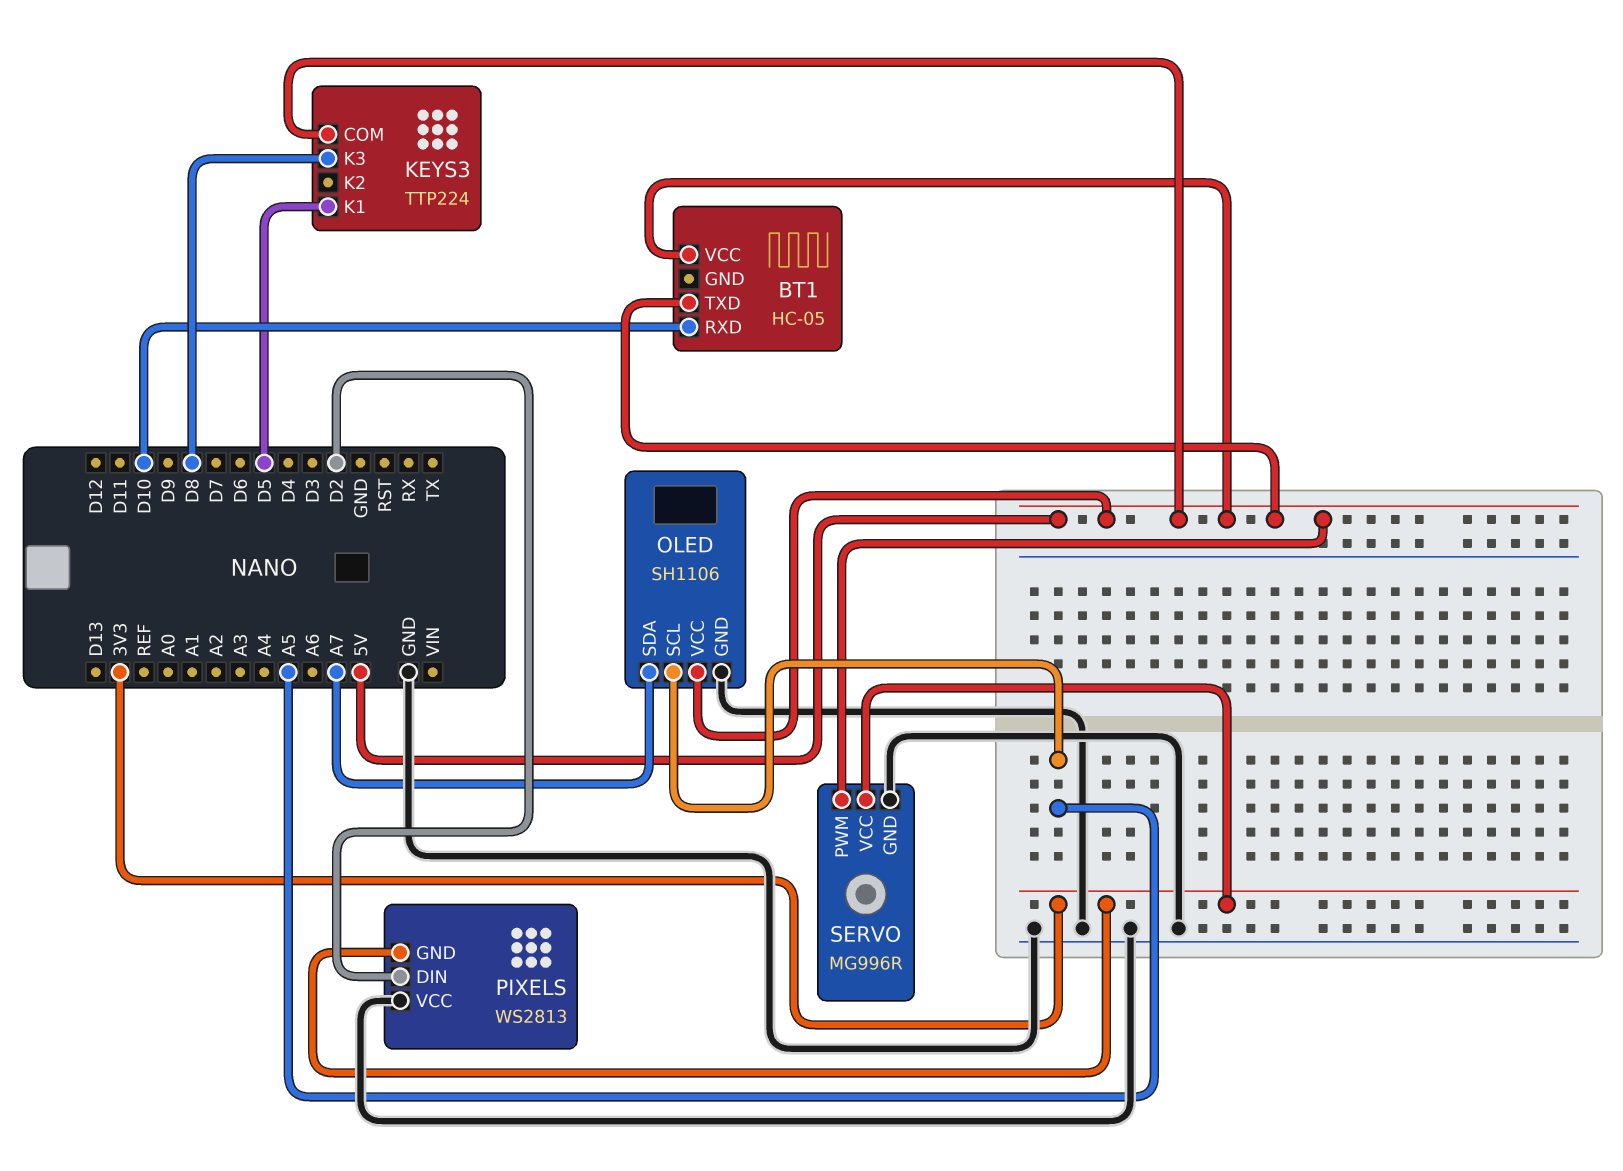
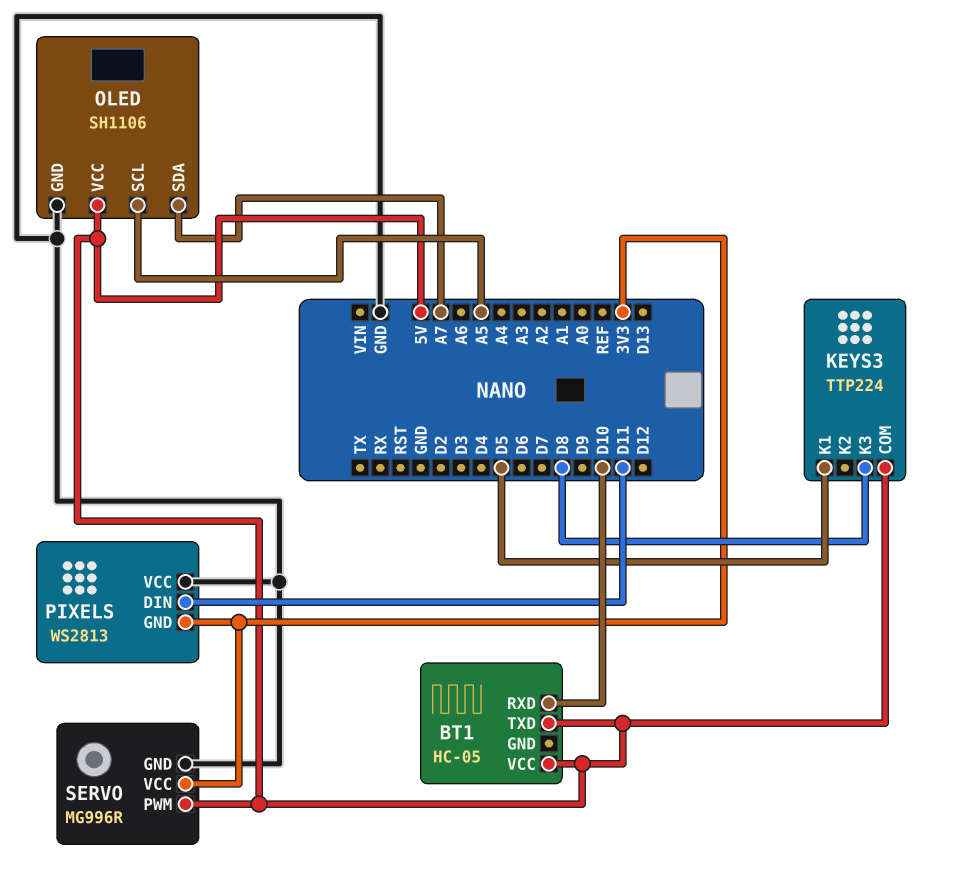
PIXELS pin DIN: D2 -> D11

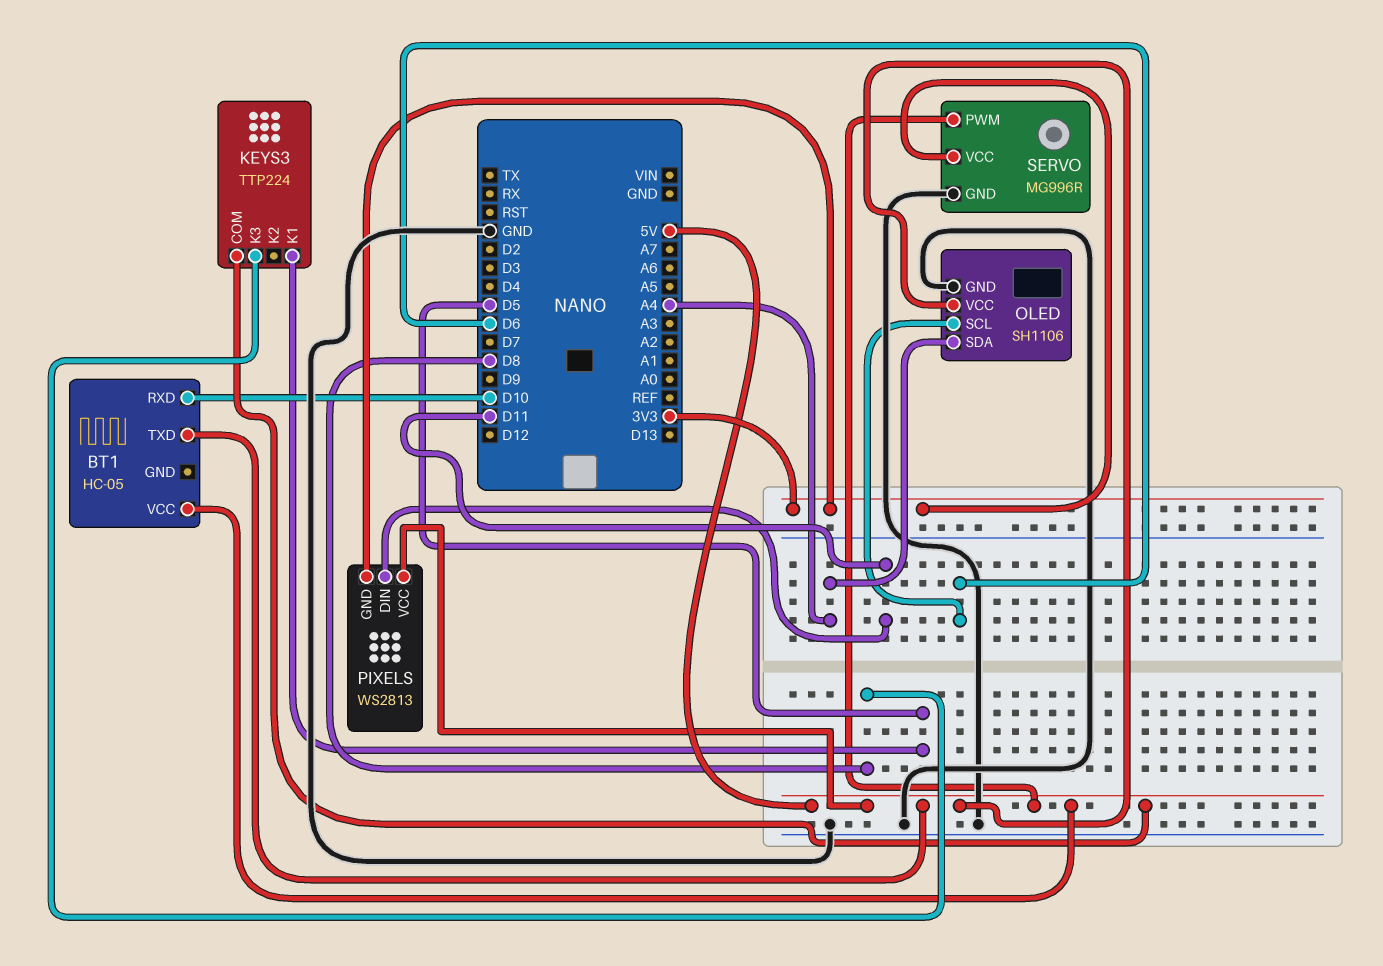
OLED pin SCL: A5 -> D6
OLED pin SDA: A7 -> A4
PIXELS pin VCC: GND -> 5V

